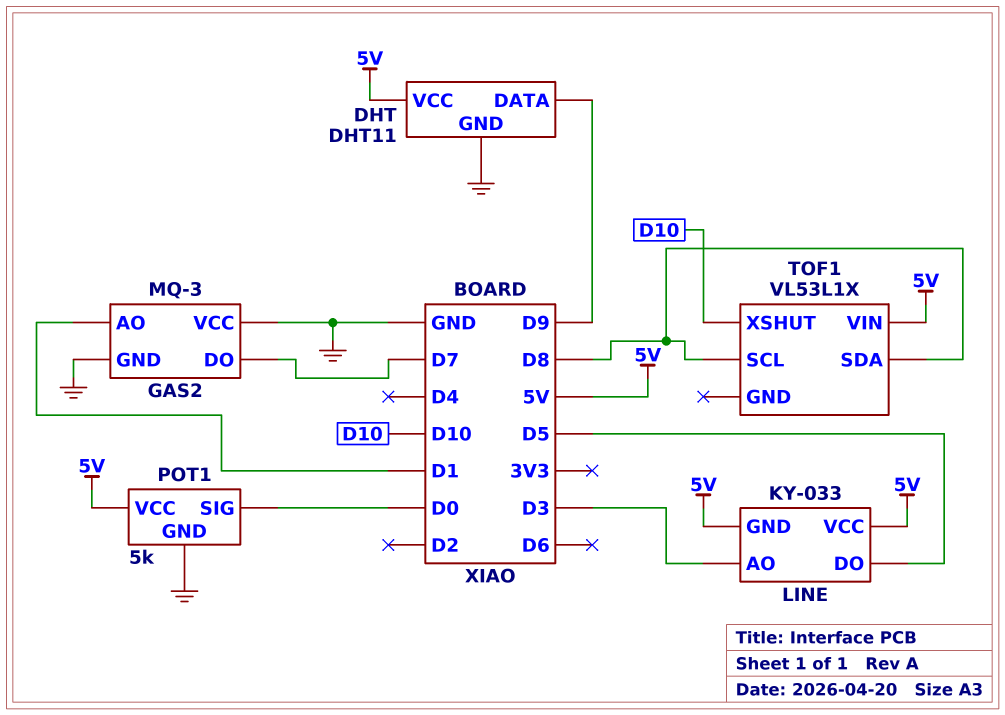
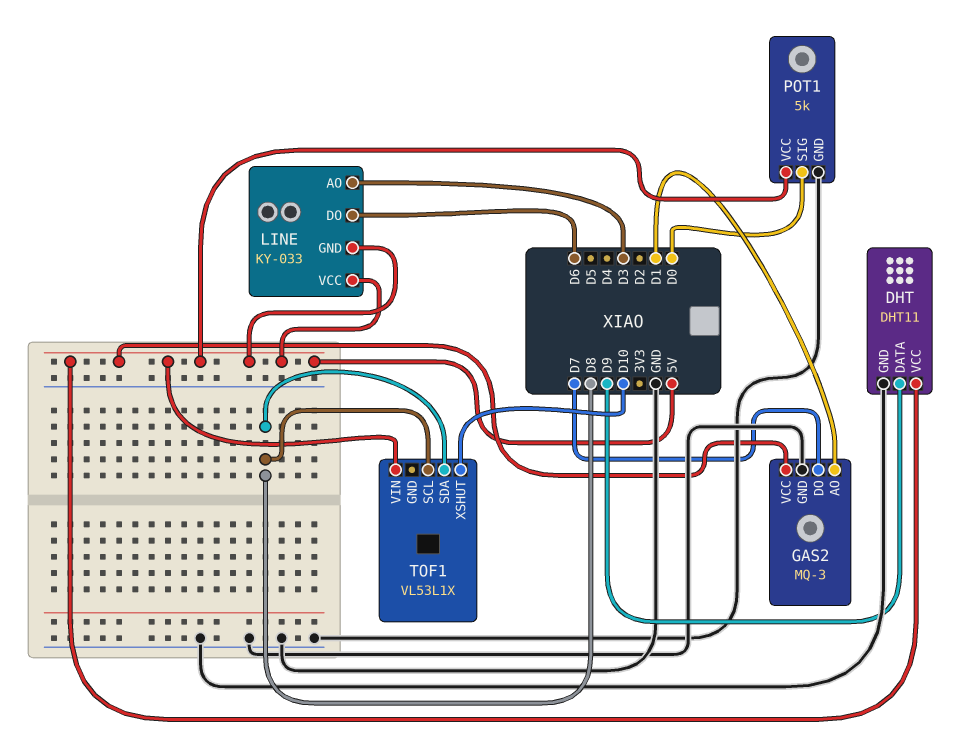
GAS2 pin VCC: GND -> 5V
LINE pin DO: D5 -> D6

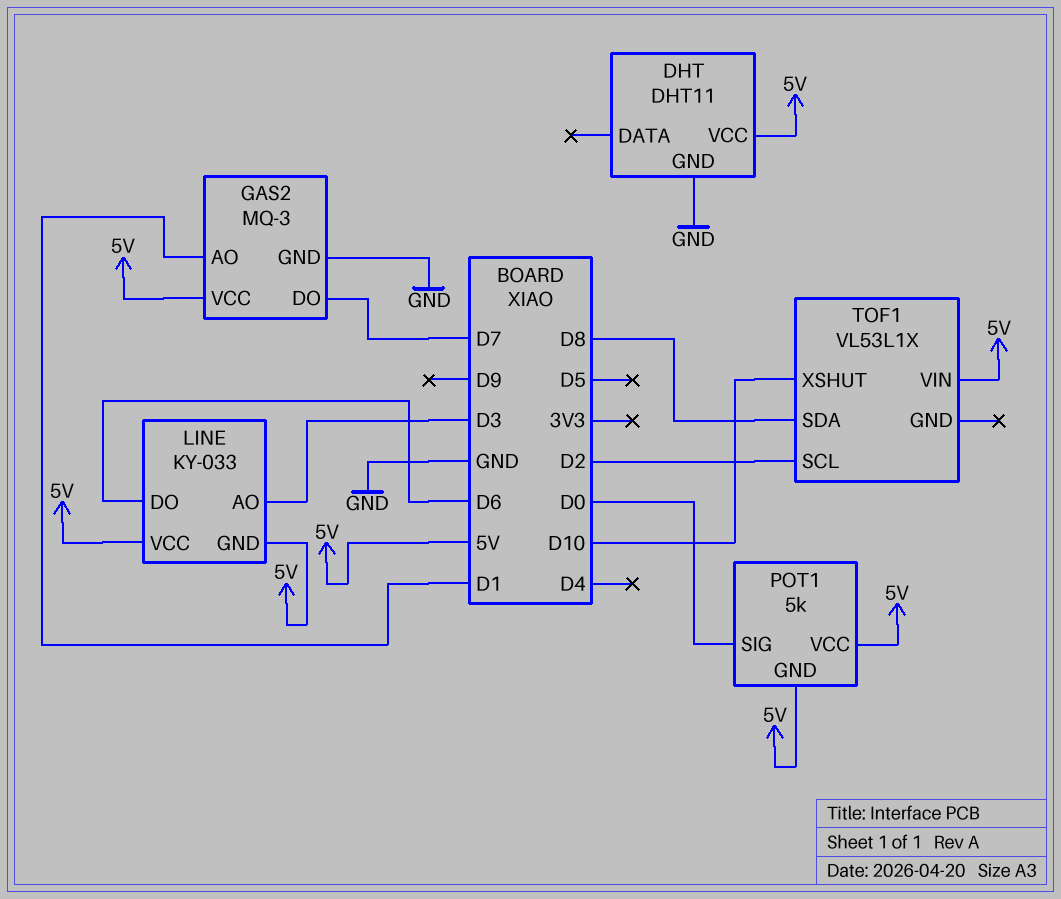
DHT pin DATA: D9 -> none
POT1 pin GND: GND -> 5V
TOF1 pin SCL: D8 -> D2

